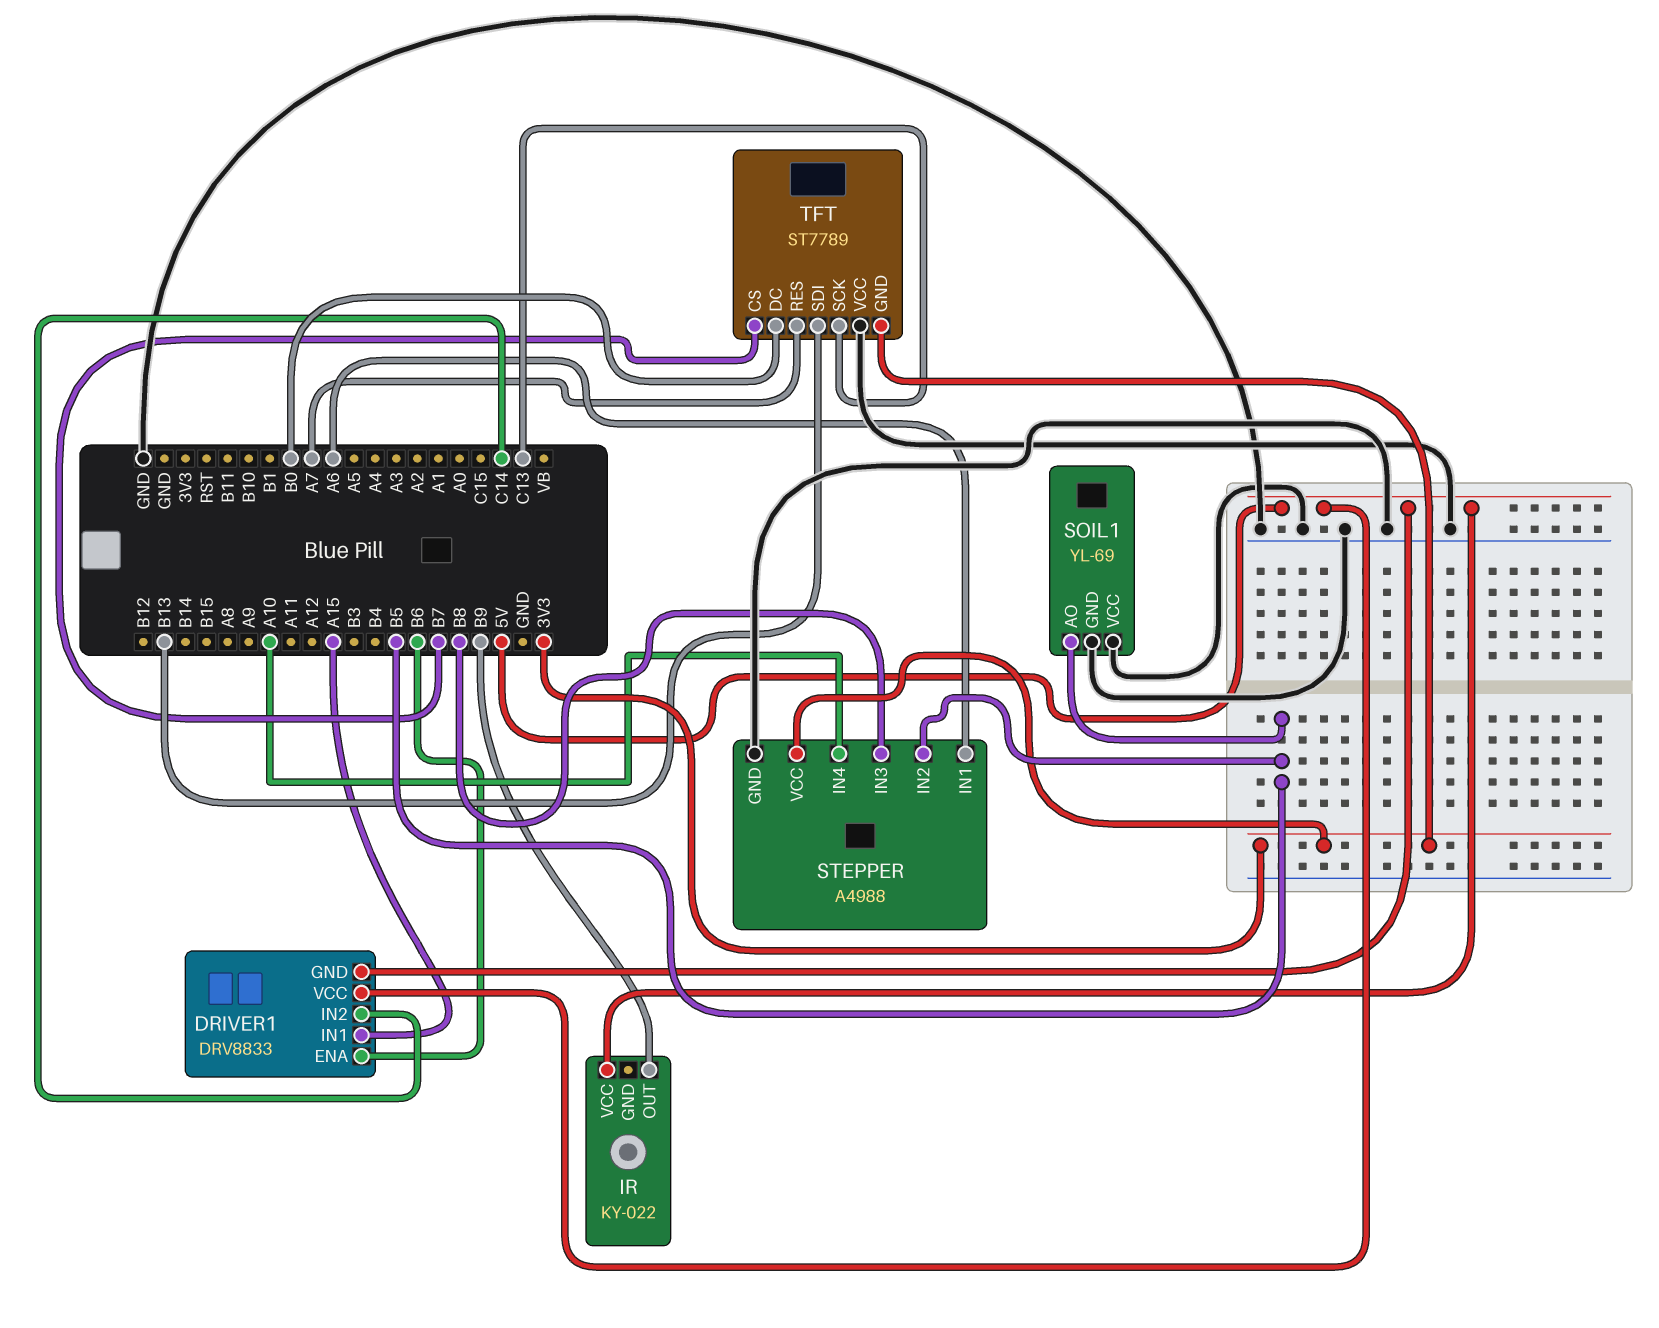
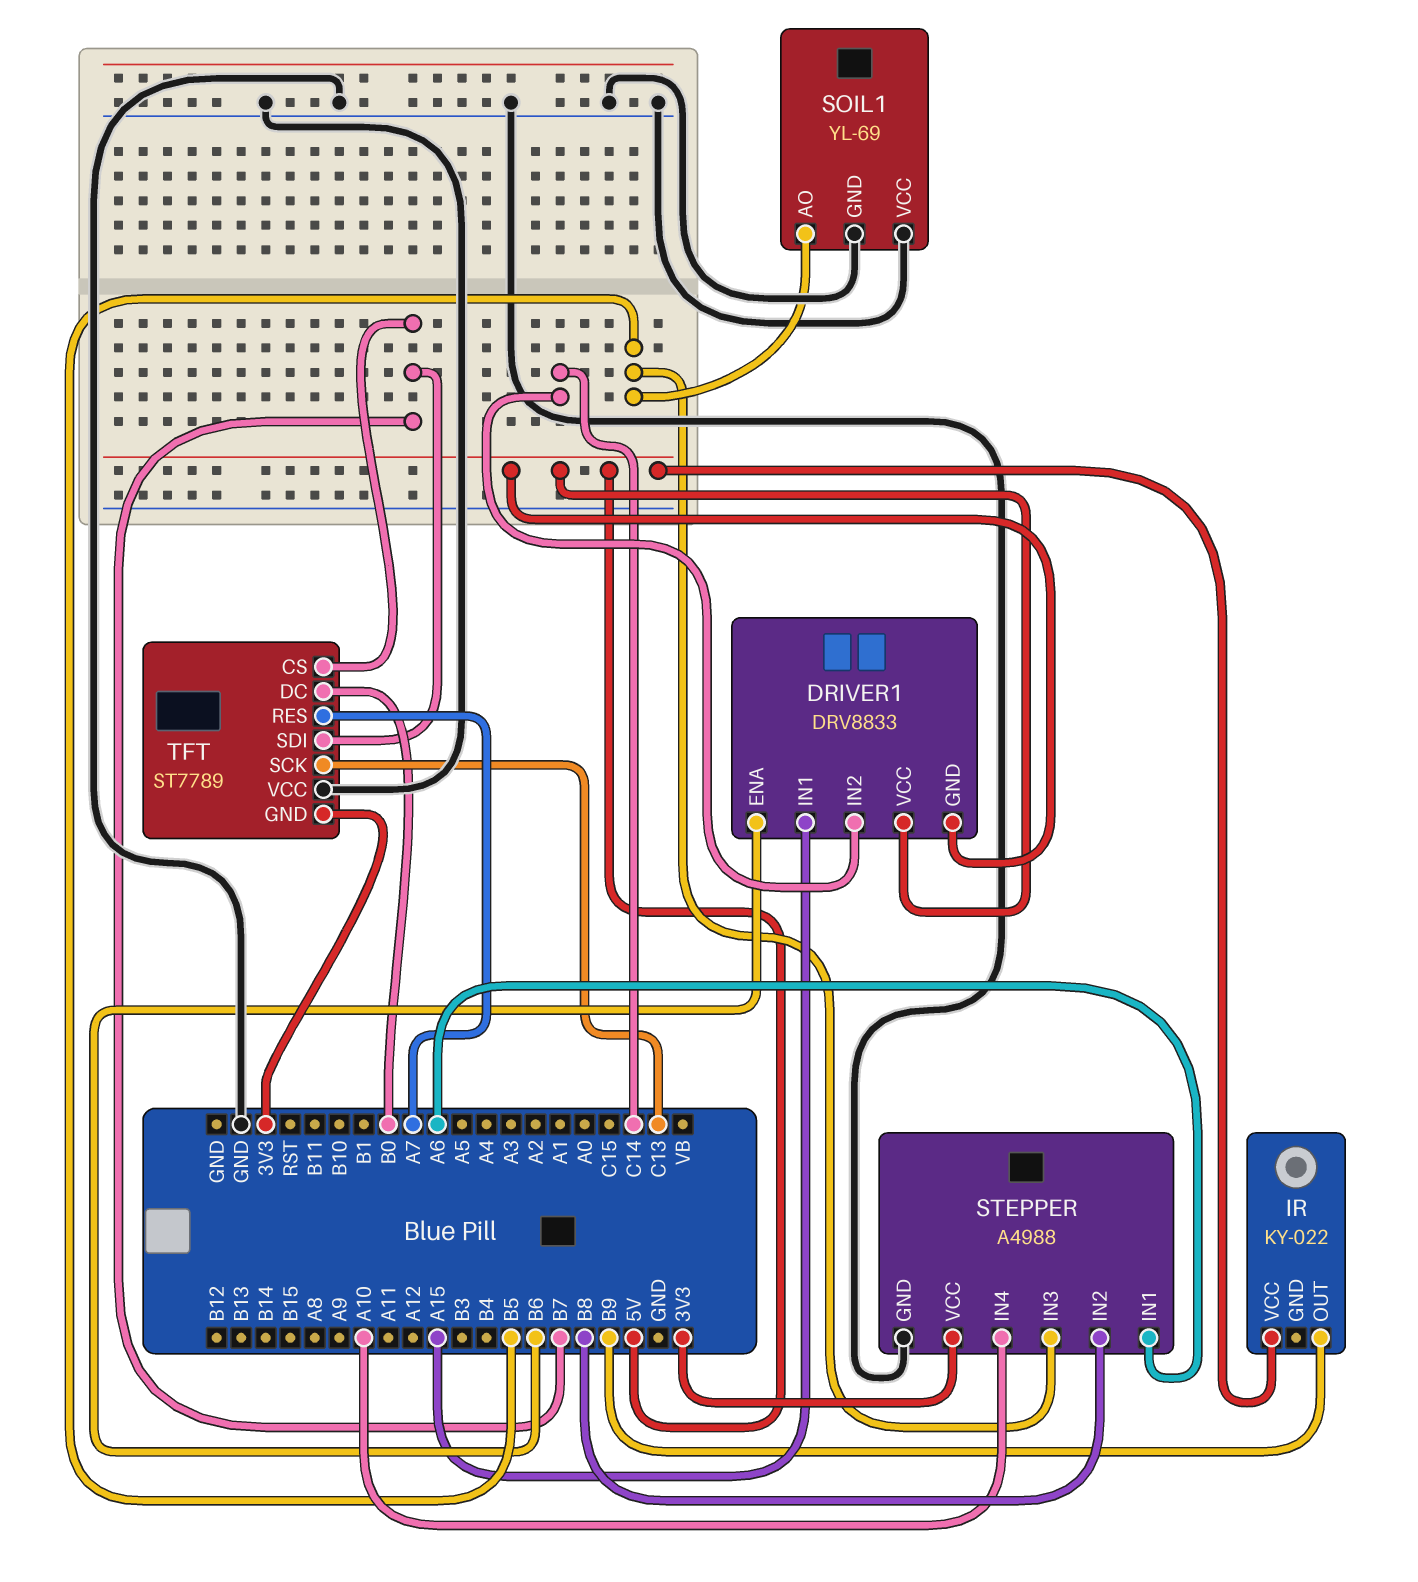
STEPPER pin IN2: B5 -> B8
STEPPER pin IN3: B8 -> B5
TFT pin SDI: B13 -> B7

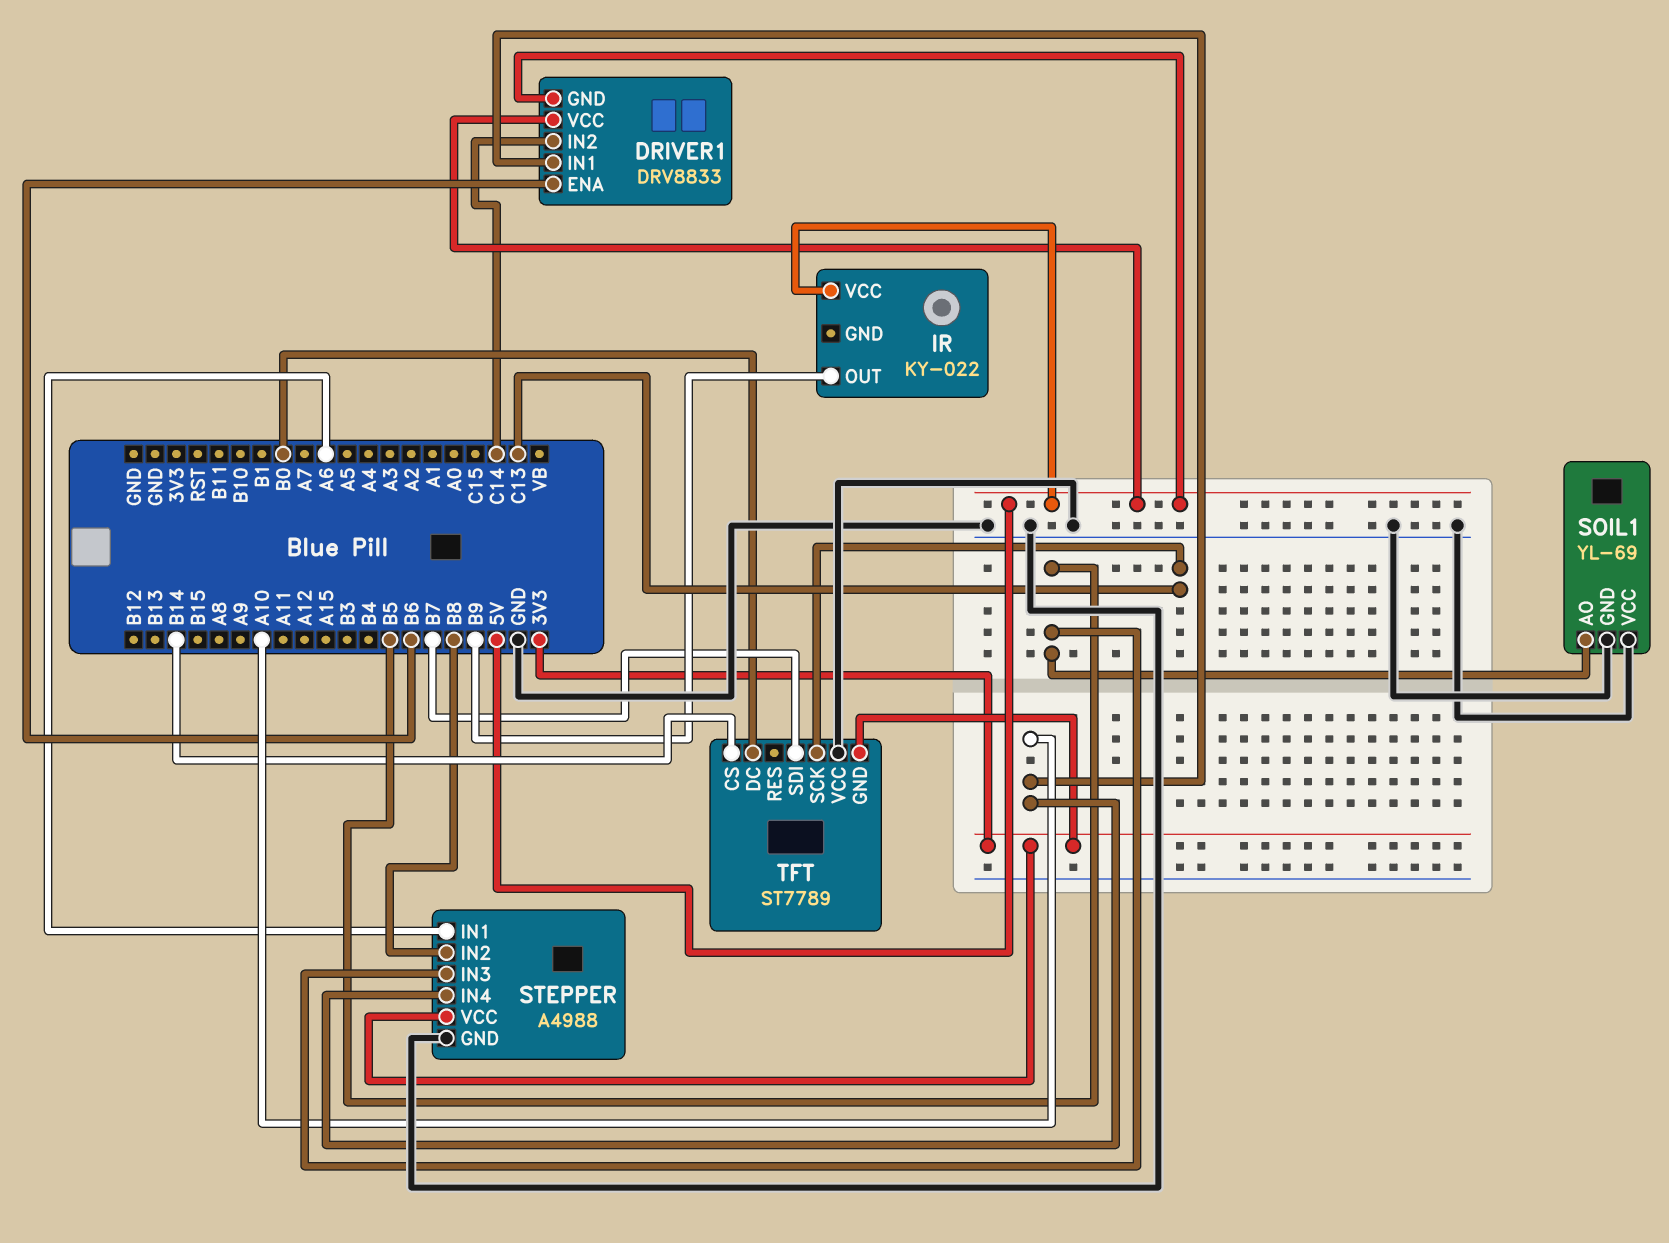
DRIVER1 pin IN1: A15 -> A10
TFT pin CS: B7 -> B14
TFT pin RES: A7 -> none

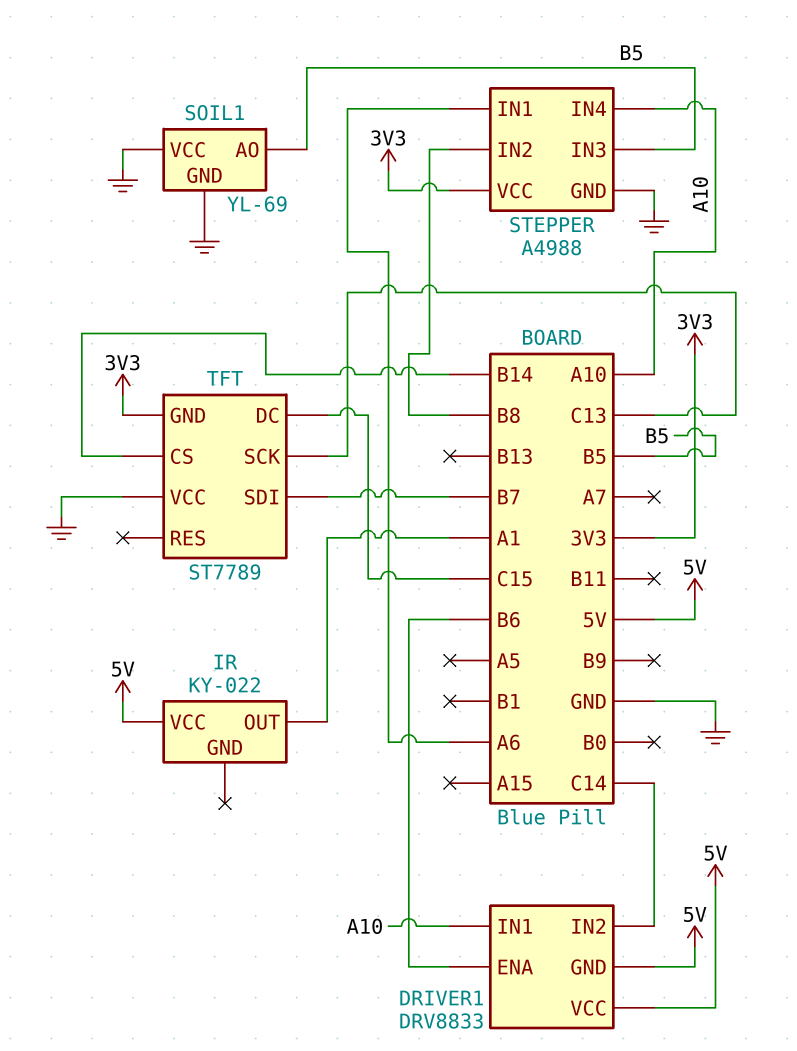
IR pin OUT: B9 -> A1
TFT pin DC: B0 -> C15

